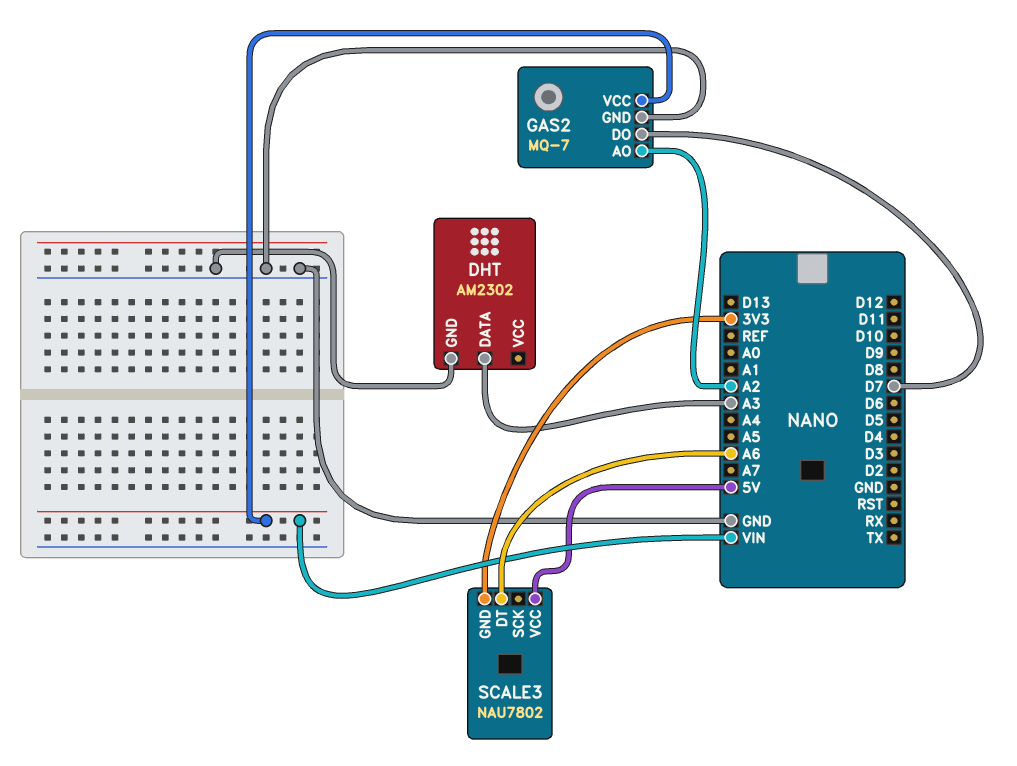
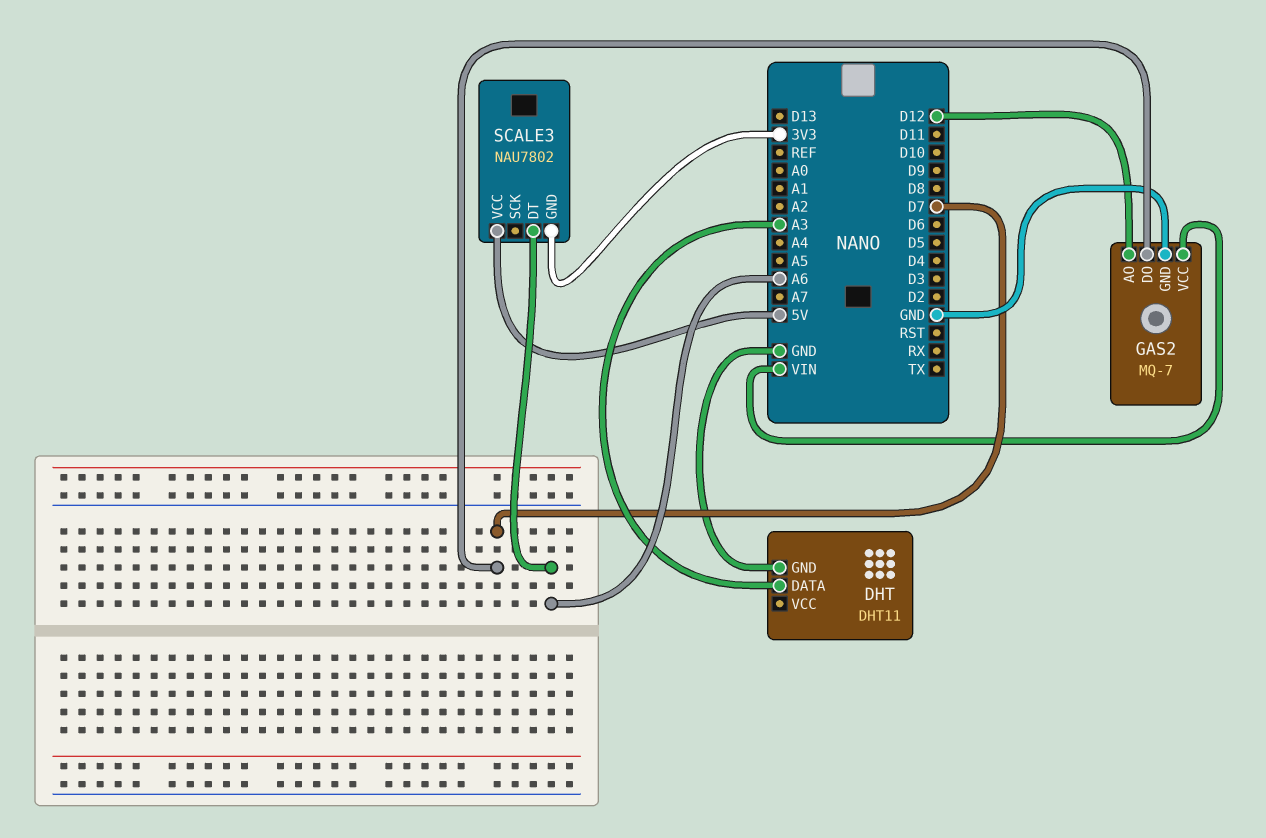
DHT: AM2302 -> DHT11
GAS2 pin AO: A2 -> D12

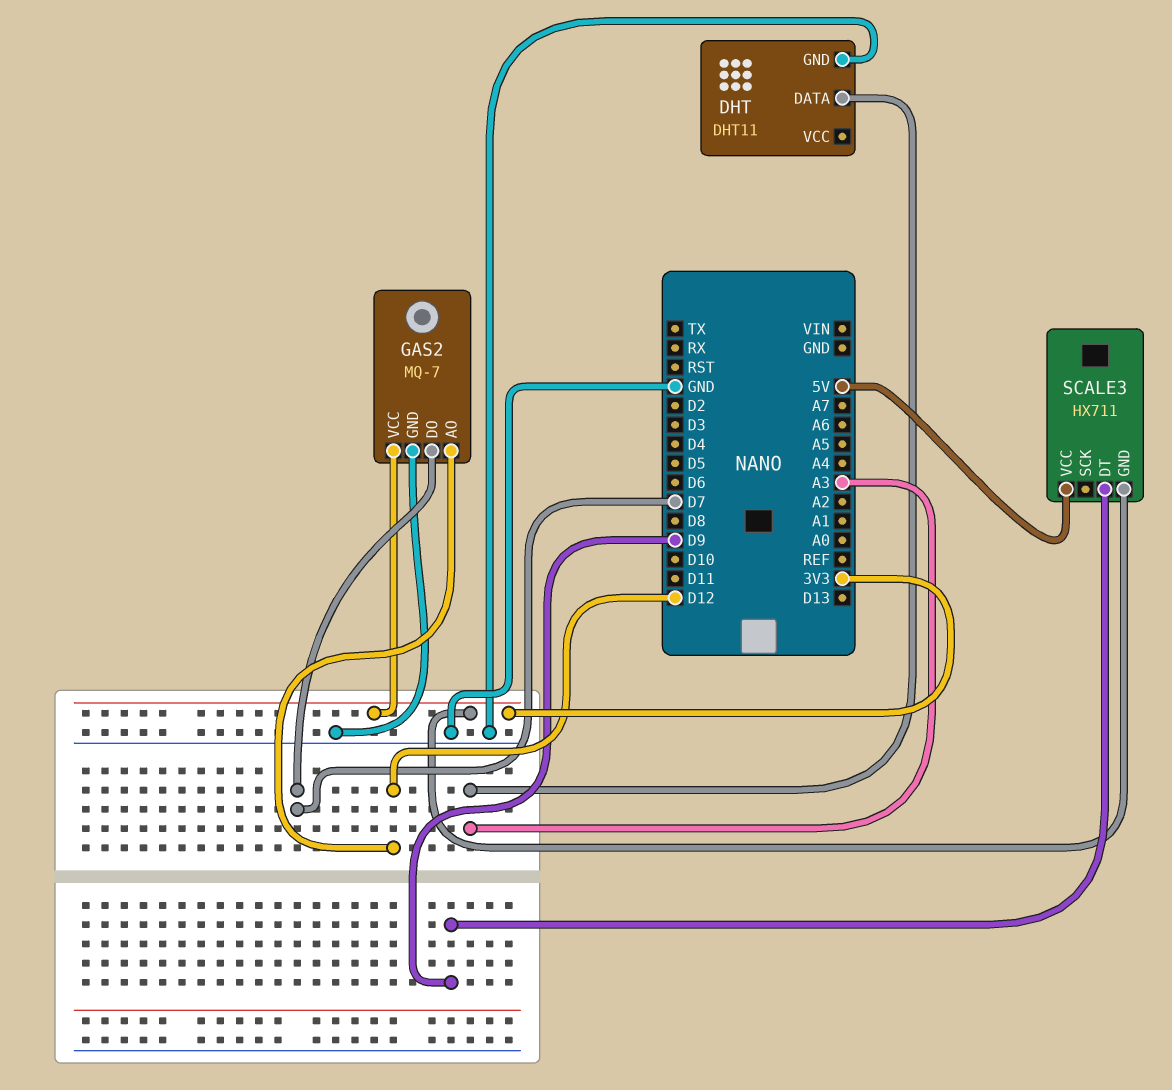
GAS2 pin VCC: VIN -> 3V3
SCALE3: NAU7802 -> HX711
SCALE3 pin DT: A6 -> D9

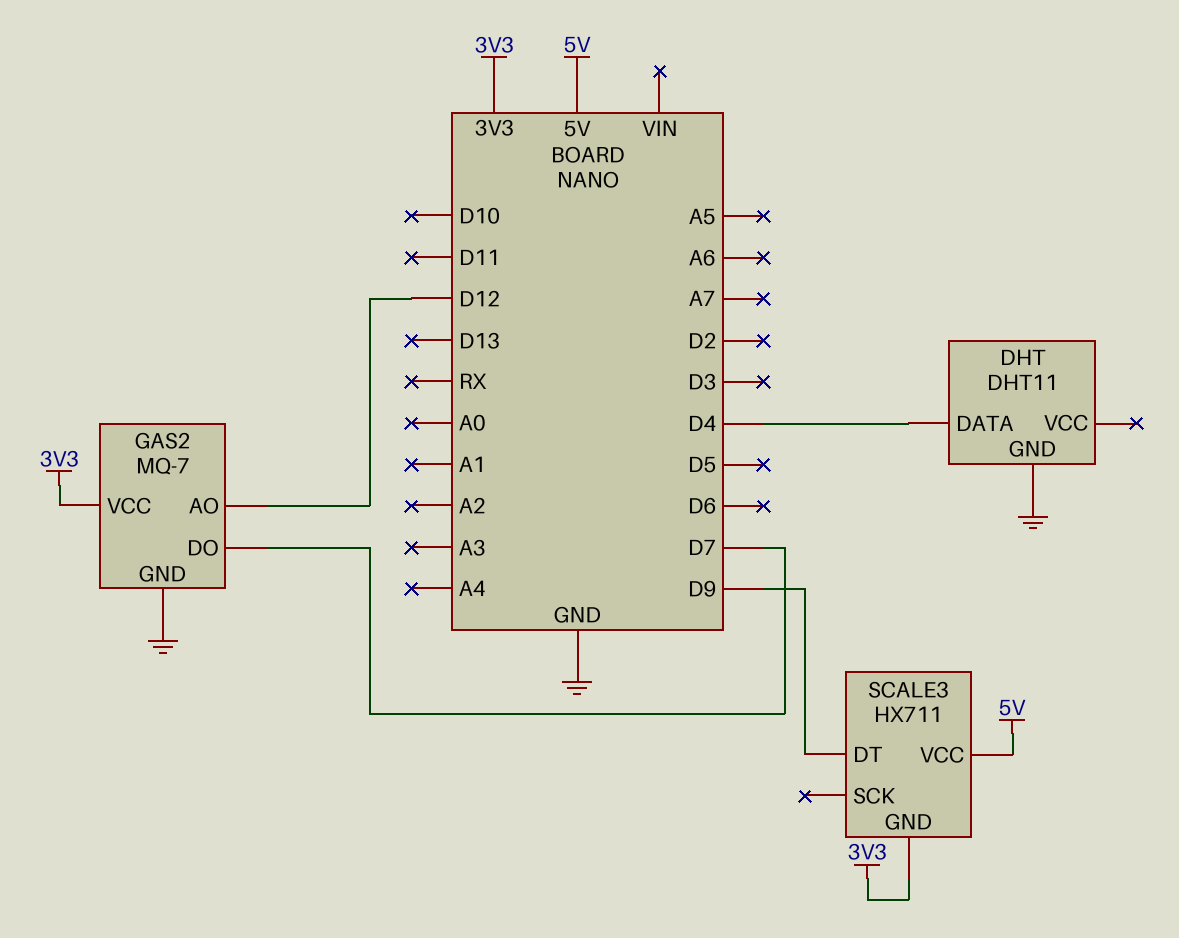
DHT pin DATA: A3 -> D4

